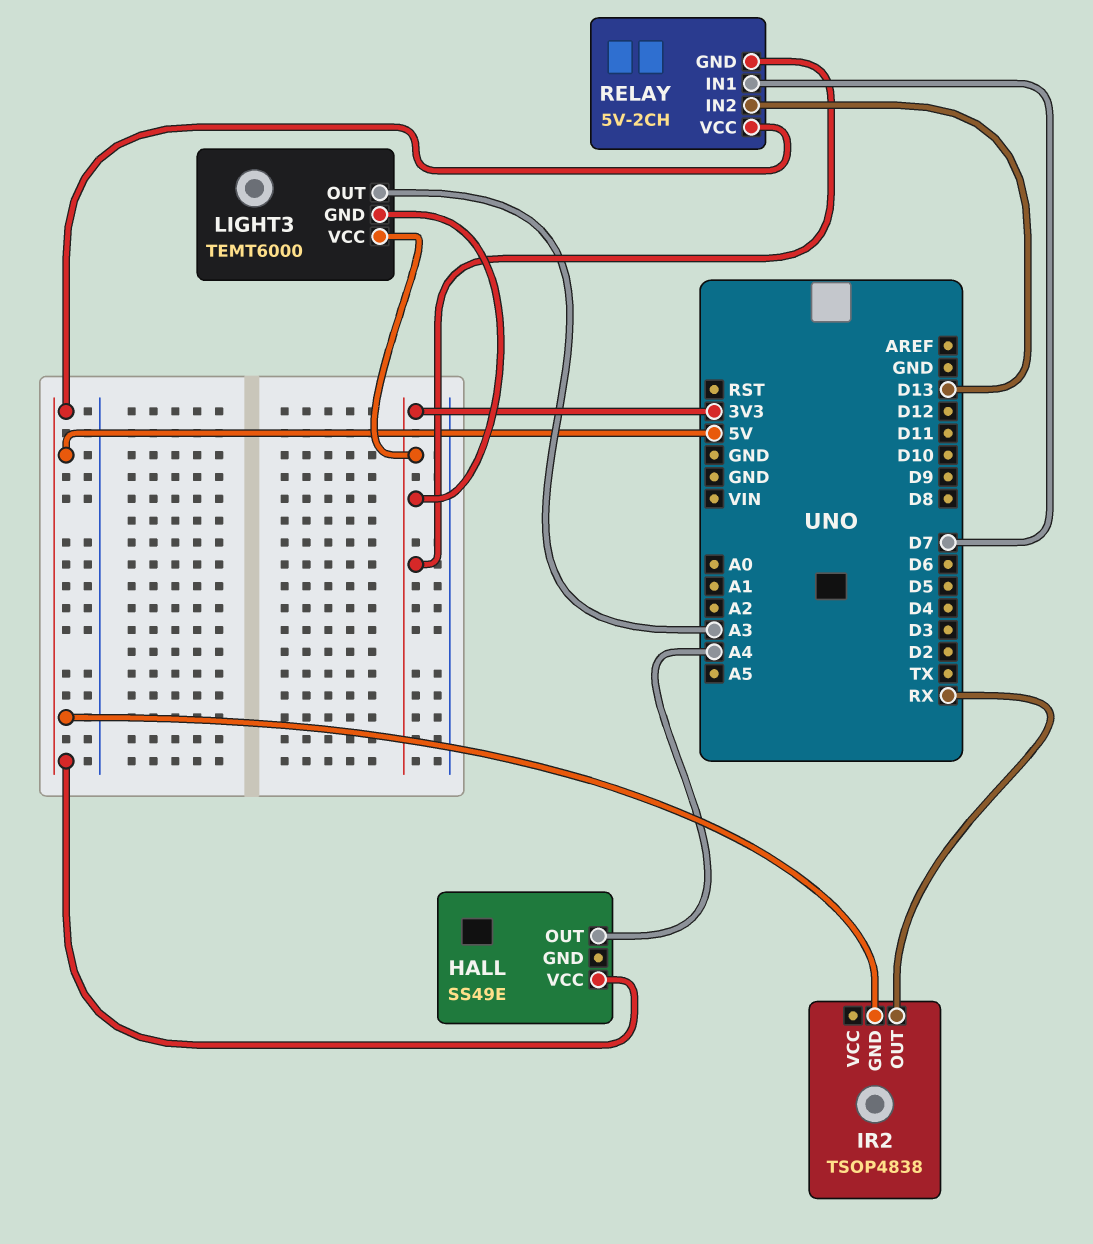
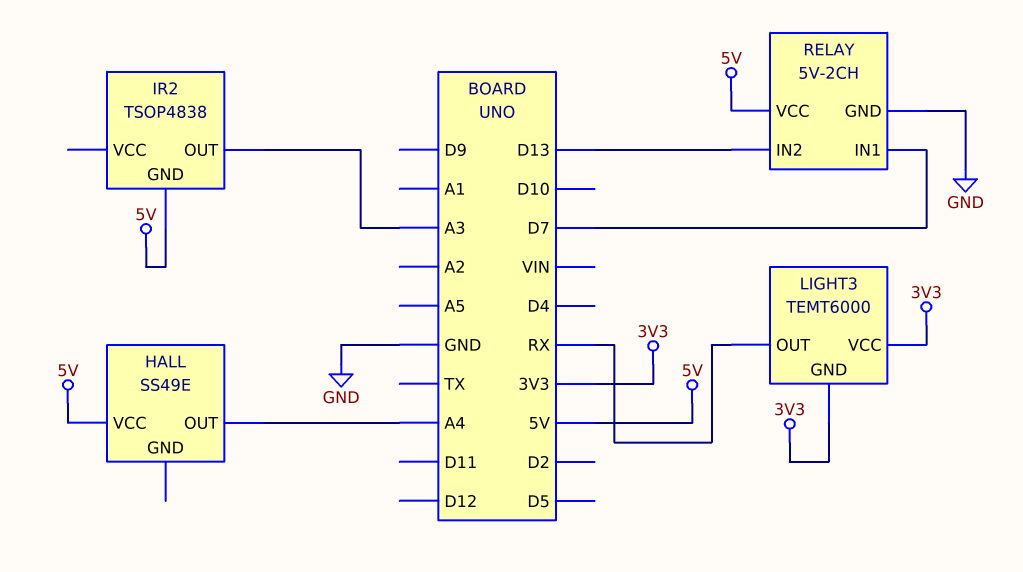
IR2 pin OUT: RX -> A3
LIGHT3 pin OUT: A3 -> RX
RELAY pin GND: 3V3 -> GND

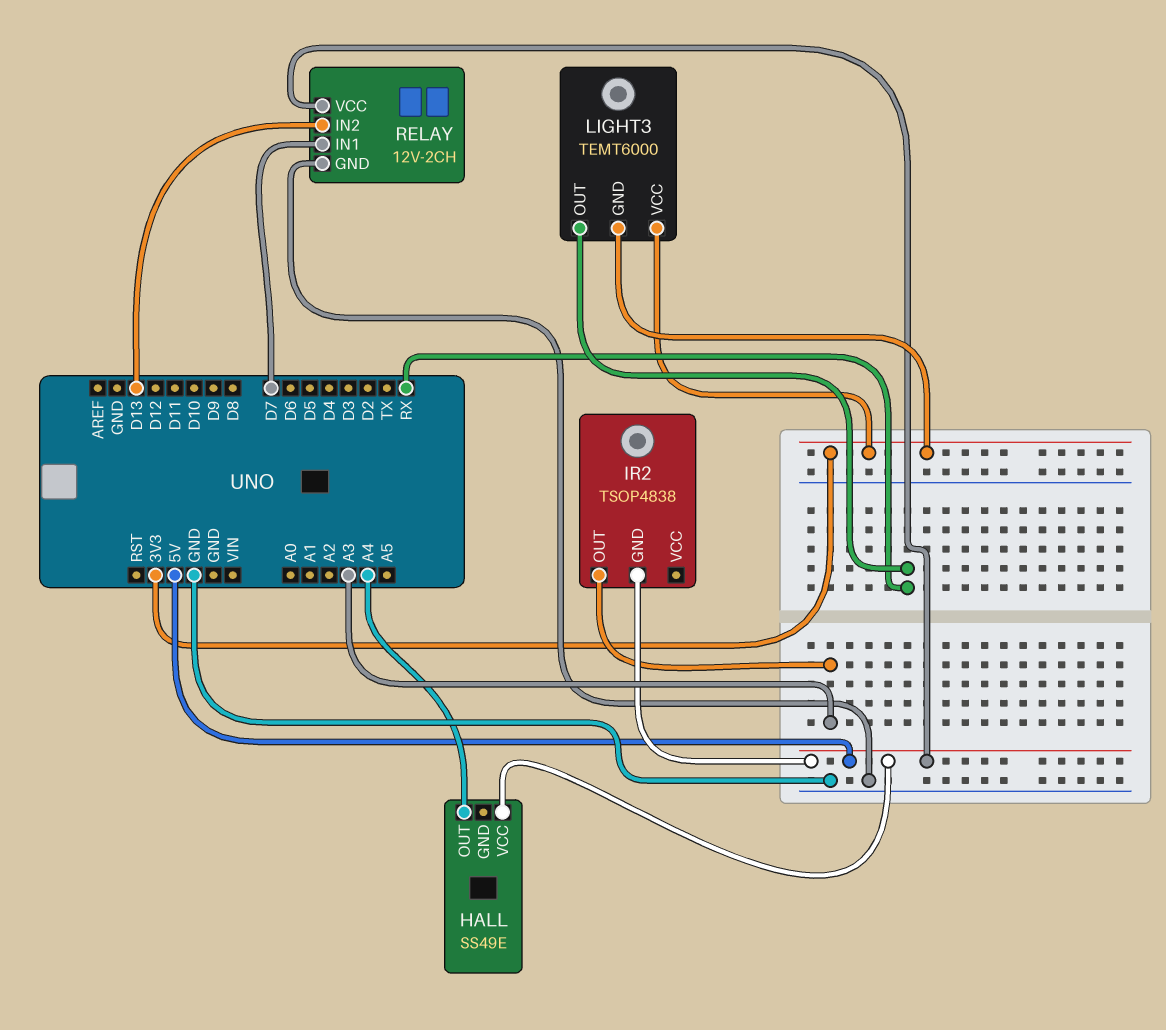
RELAY: 5V-2CH -> 12V-2CH

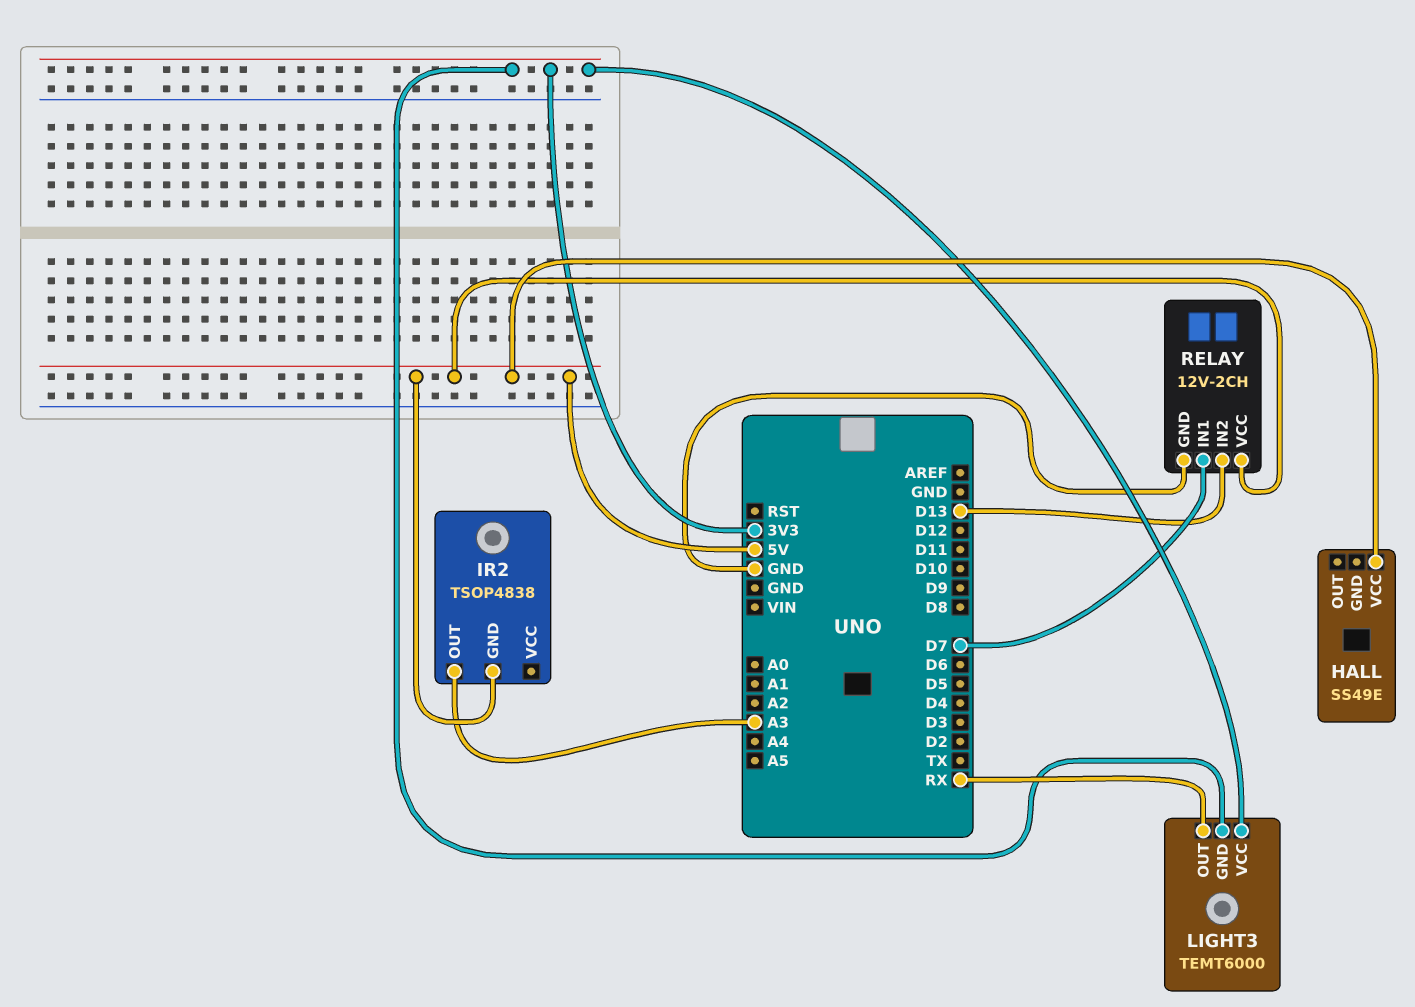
HALL pin OUT: A4 -> none

